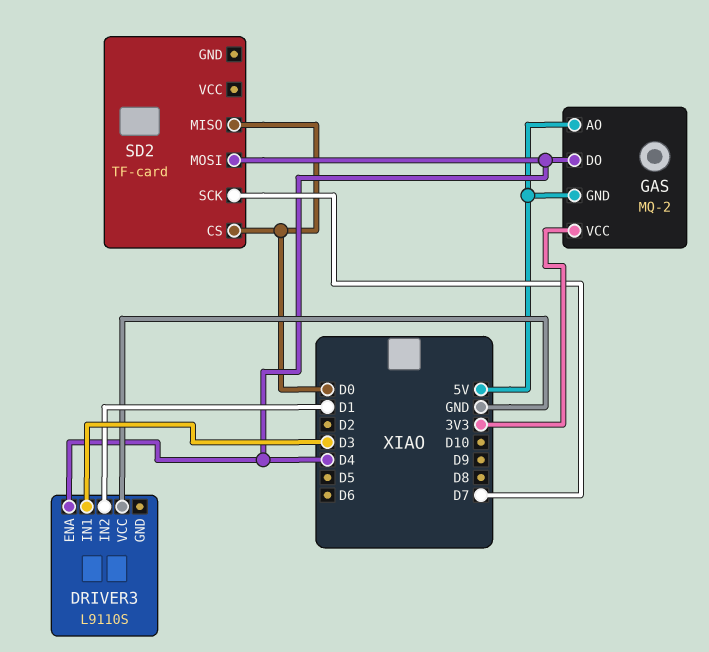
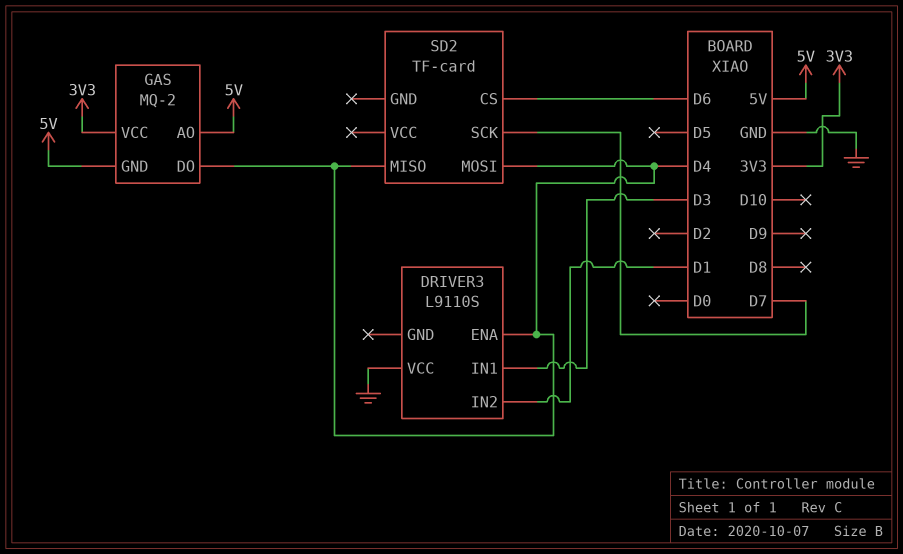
SD2 pin CS: D0 -> D6
SD2 pin MISO: D0 -> D4

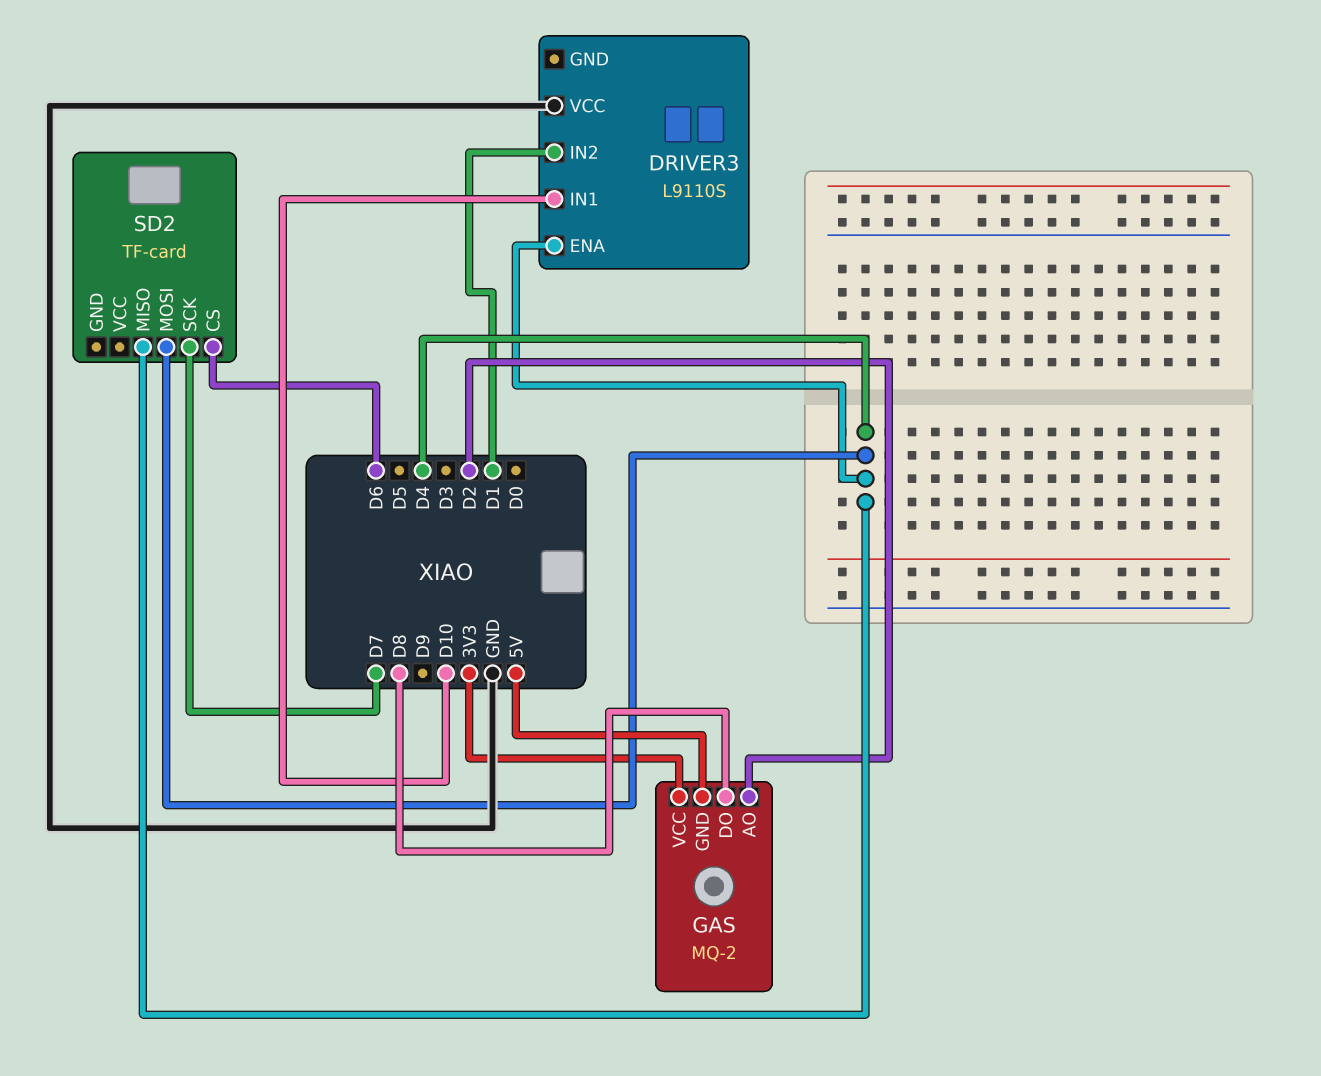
DRIVER3 pin IN1: D3 -> D10
GAS pin AO: 5V -> D2
GAS pin DO: D4 -> D8

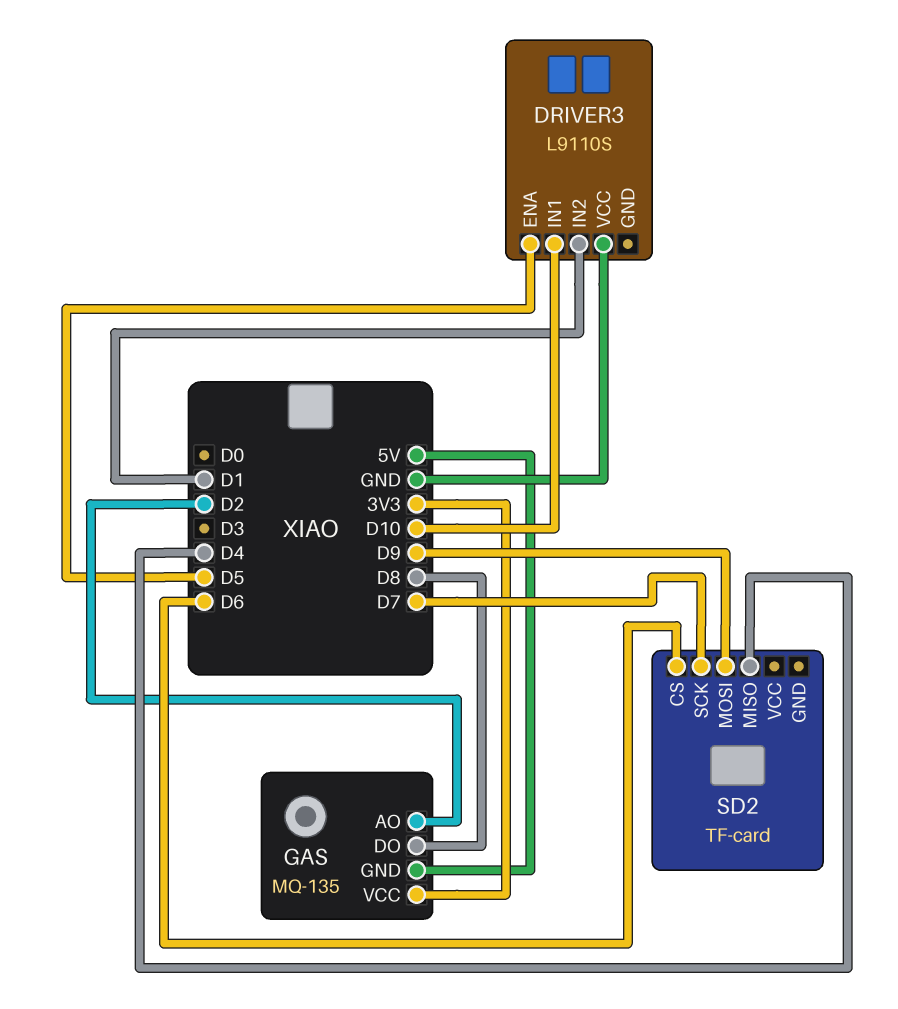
DRIVER3 pin ENA: D4 -> D5
GAS: MQ-2 -> MQ-135
SD2 pin MOSI: D4 -> D9

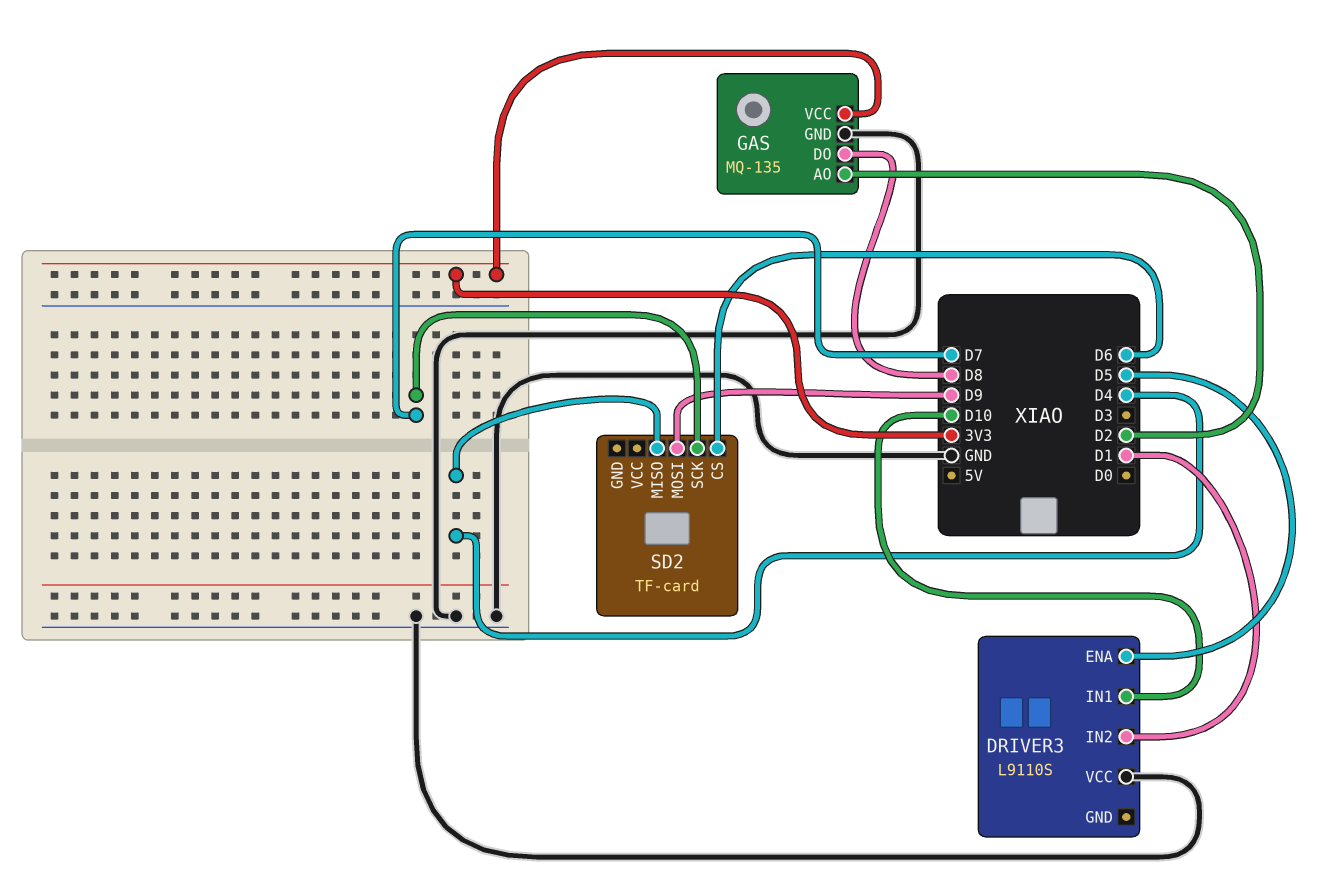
GAS pin GND: 5V -> GND

